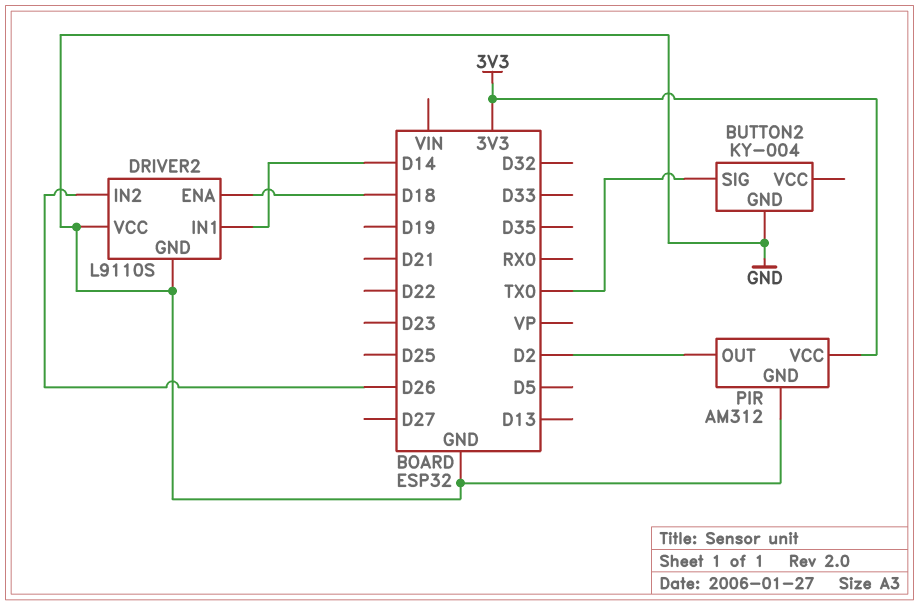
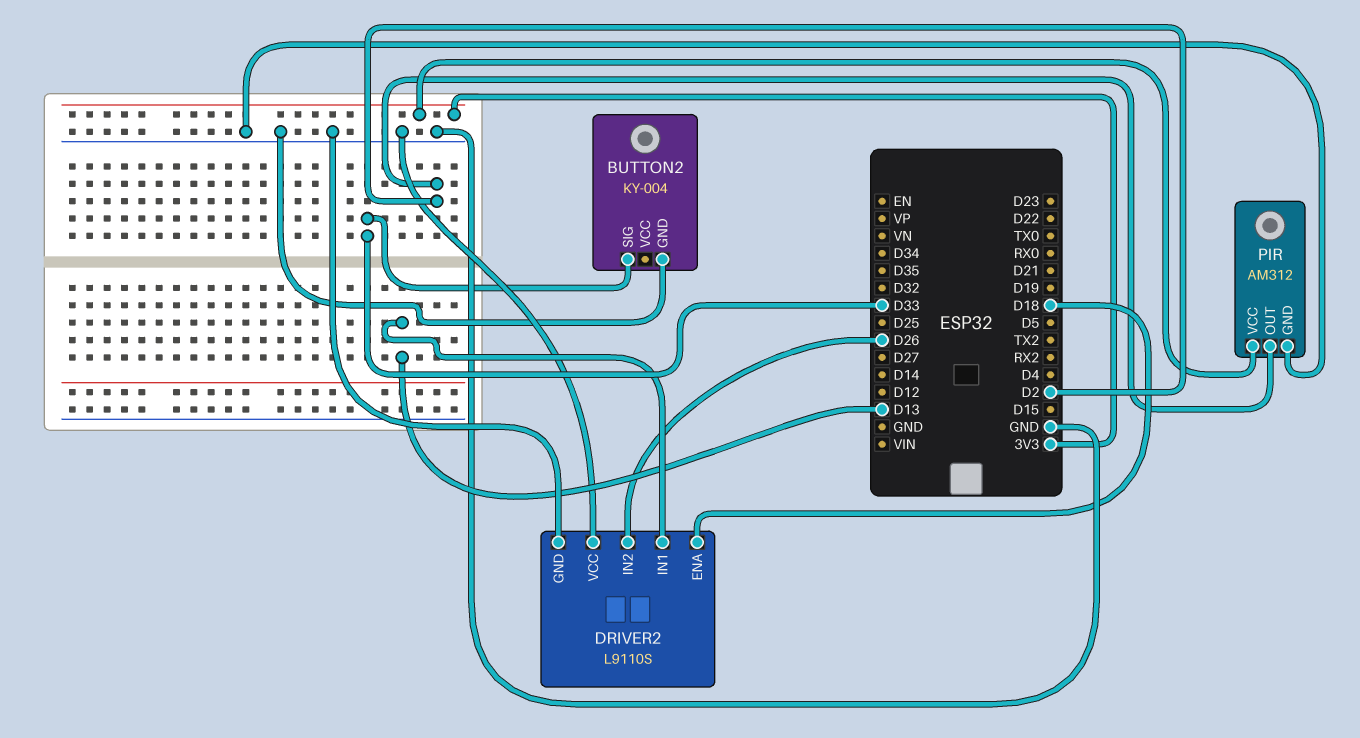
BUTTON2 pin SIG: TX0 -> D33
DRIVER2 pin IN1: D14 -> D13

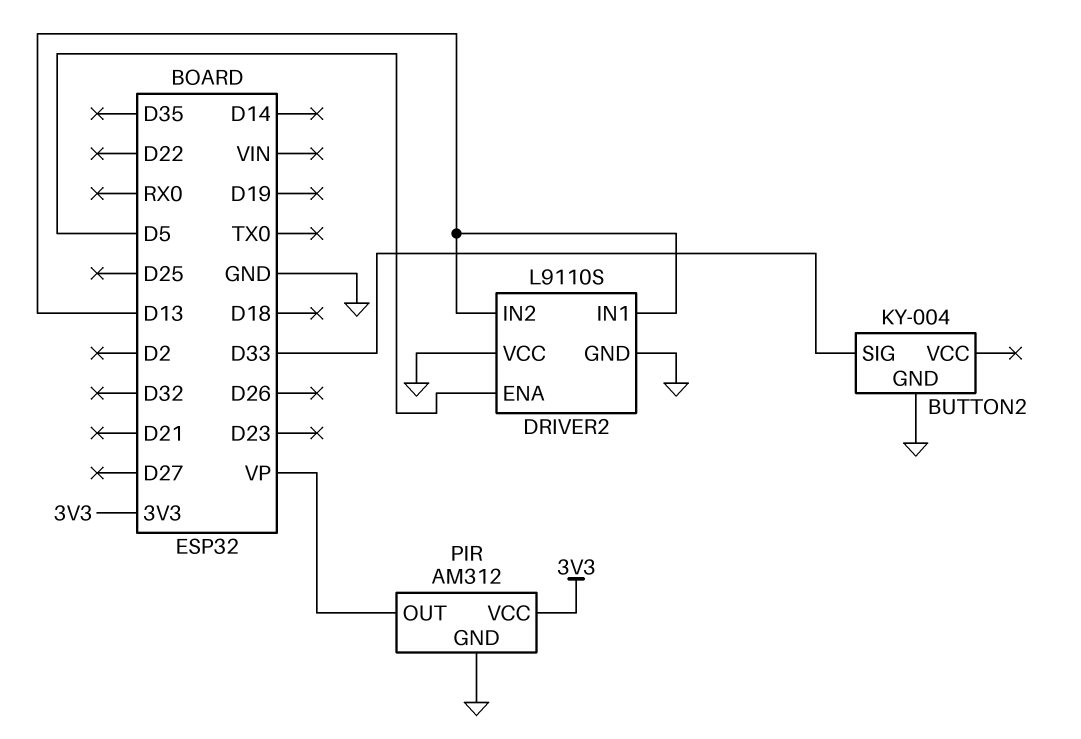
DRIVER2 pin ENA: D18 -> D5
DRIVER2 pin IN2: D26 -> D13
PIR pin OUT: D2 -> VP

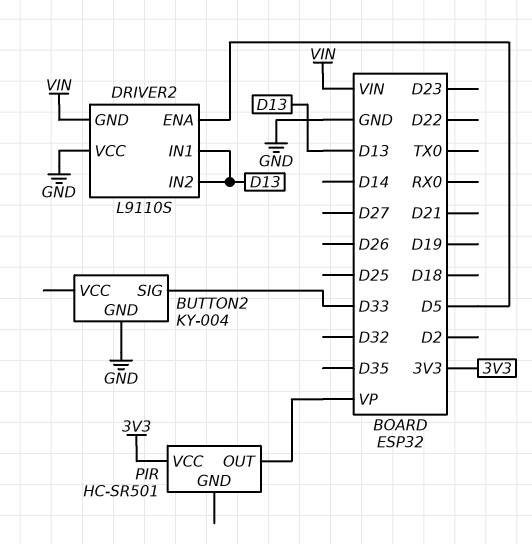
DRIVER2 pin GND: GND -> VIN
PIR: AM312 -> HC-SR501
PIR pin GND: GND -> none

